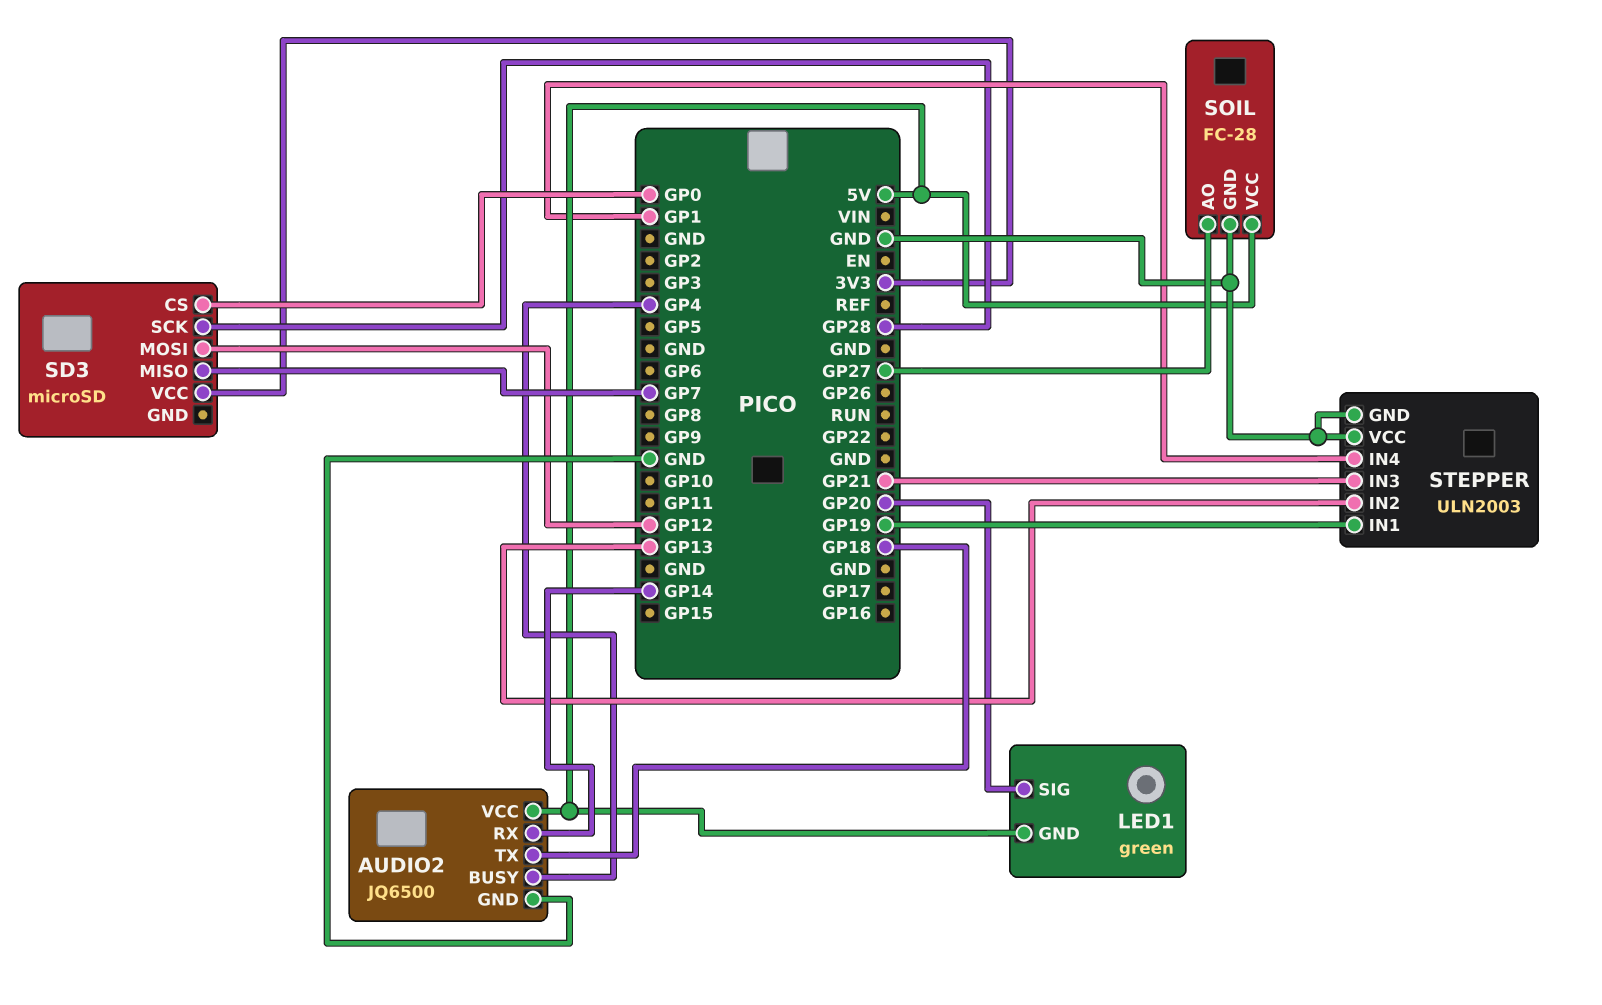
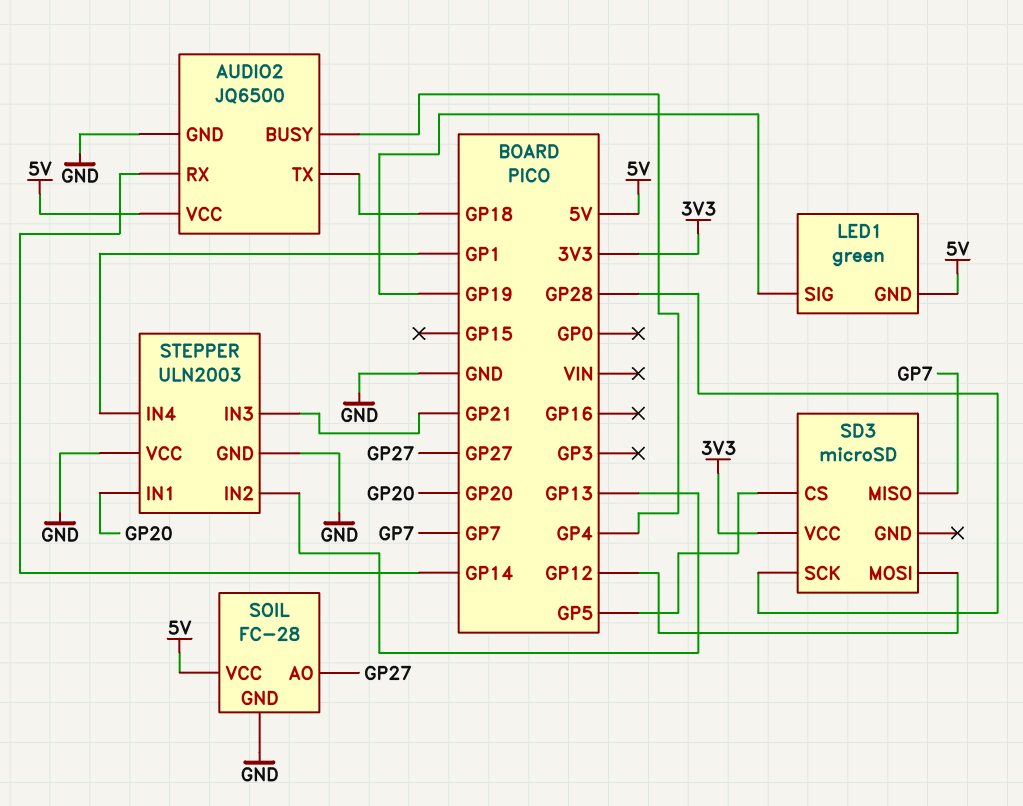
LED1 pin SIG: GP20 -> GP19
SD3 pin CS: GP0 -> GP5
STEPPER pin IN1: GP19 -> GP20

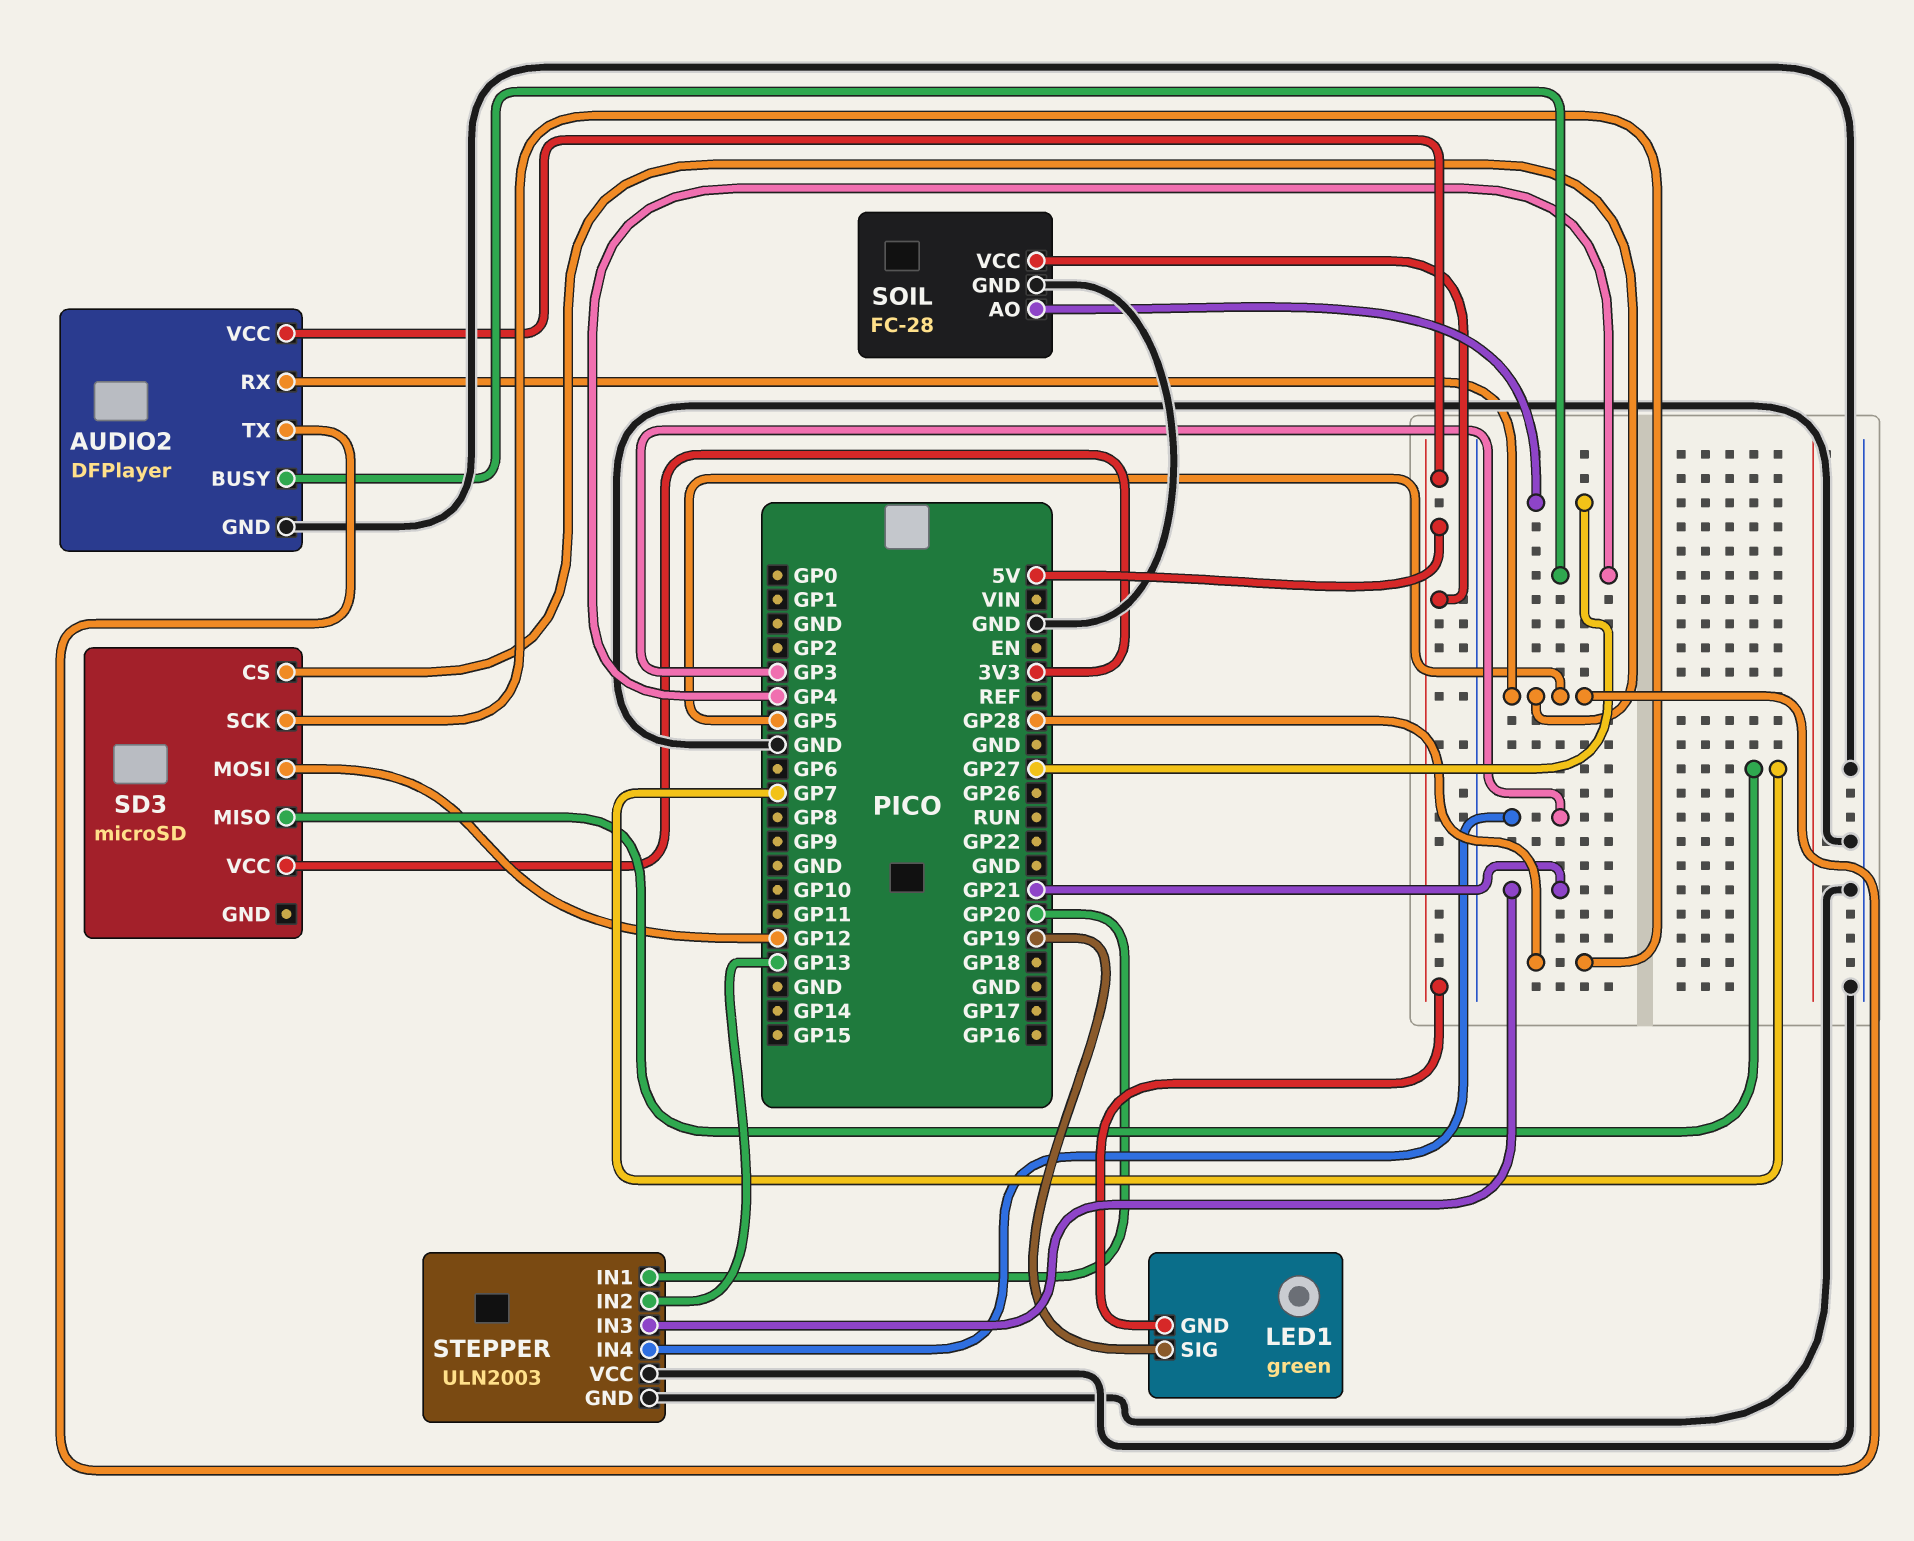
AUDIO2: JQ6500 -> DFPlayer
AUDIO2 pin RX: GP14 -> GP5
AUDIO2 pin TX: GP18 -> GP5
STEPPER pin IN4: GP1 -> GP3

